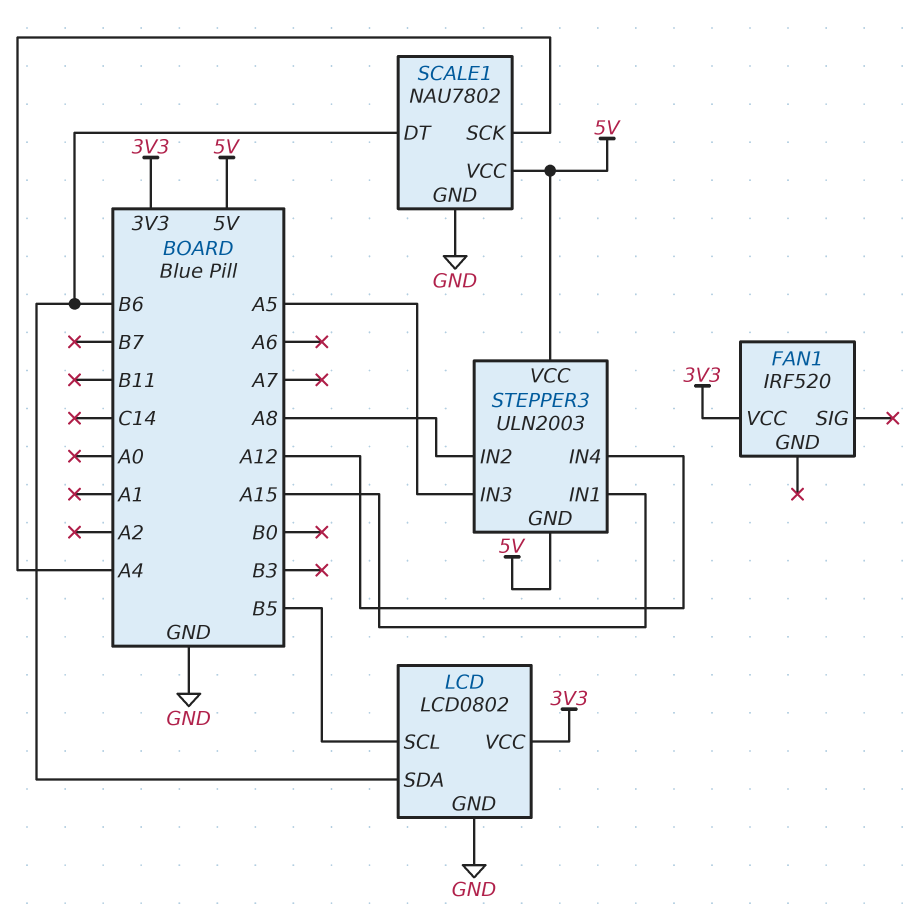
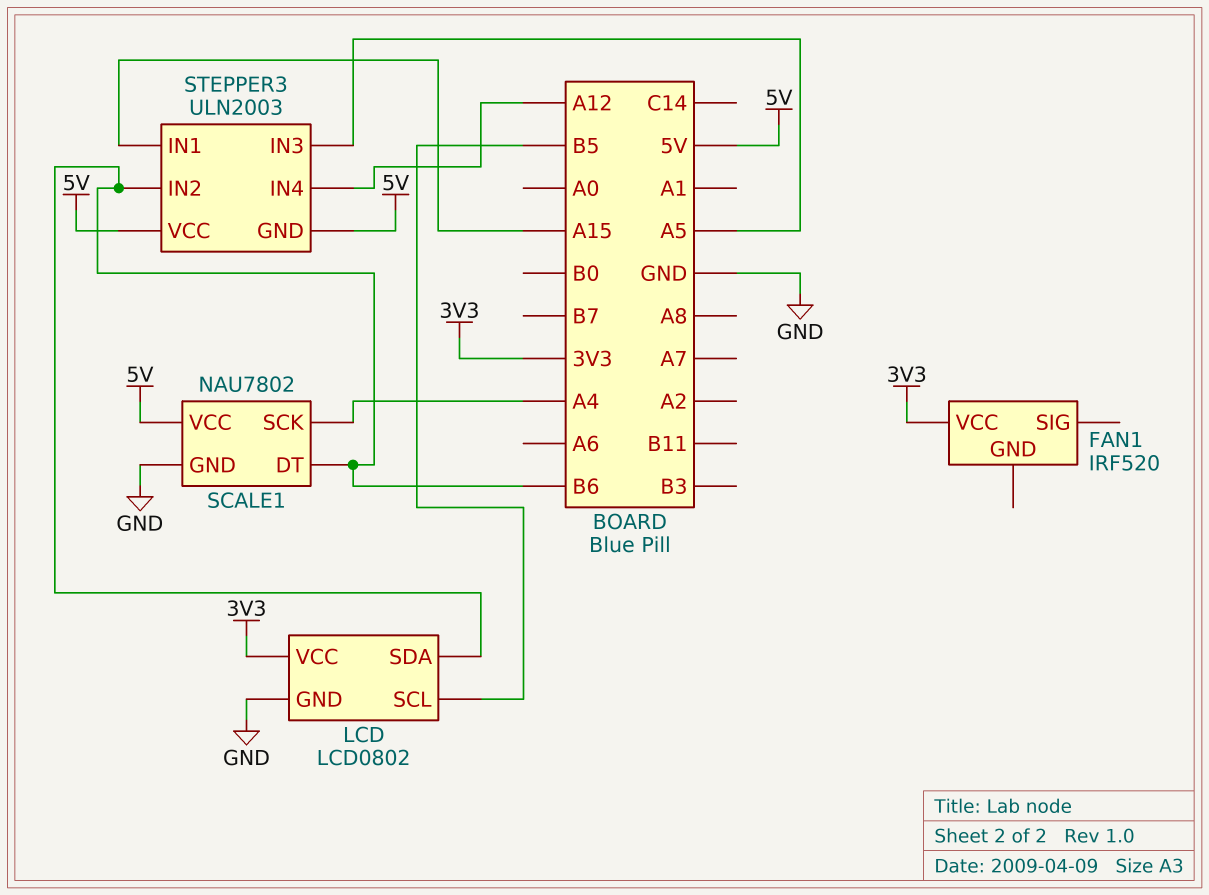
STEPPER3 pin IN2: A8 -> B6

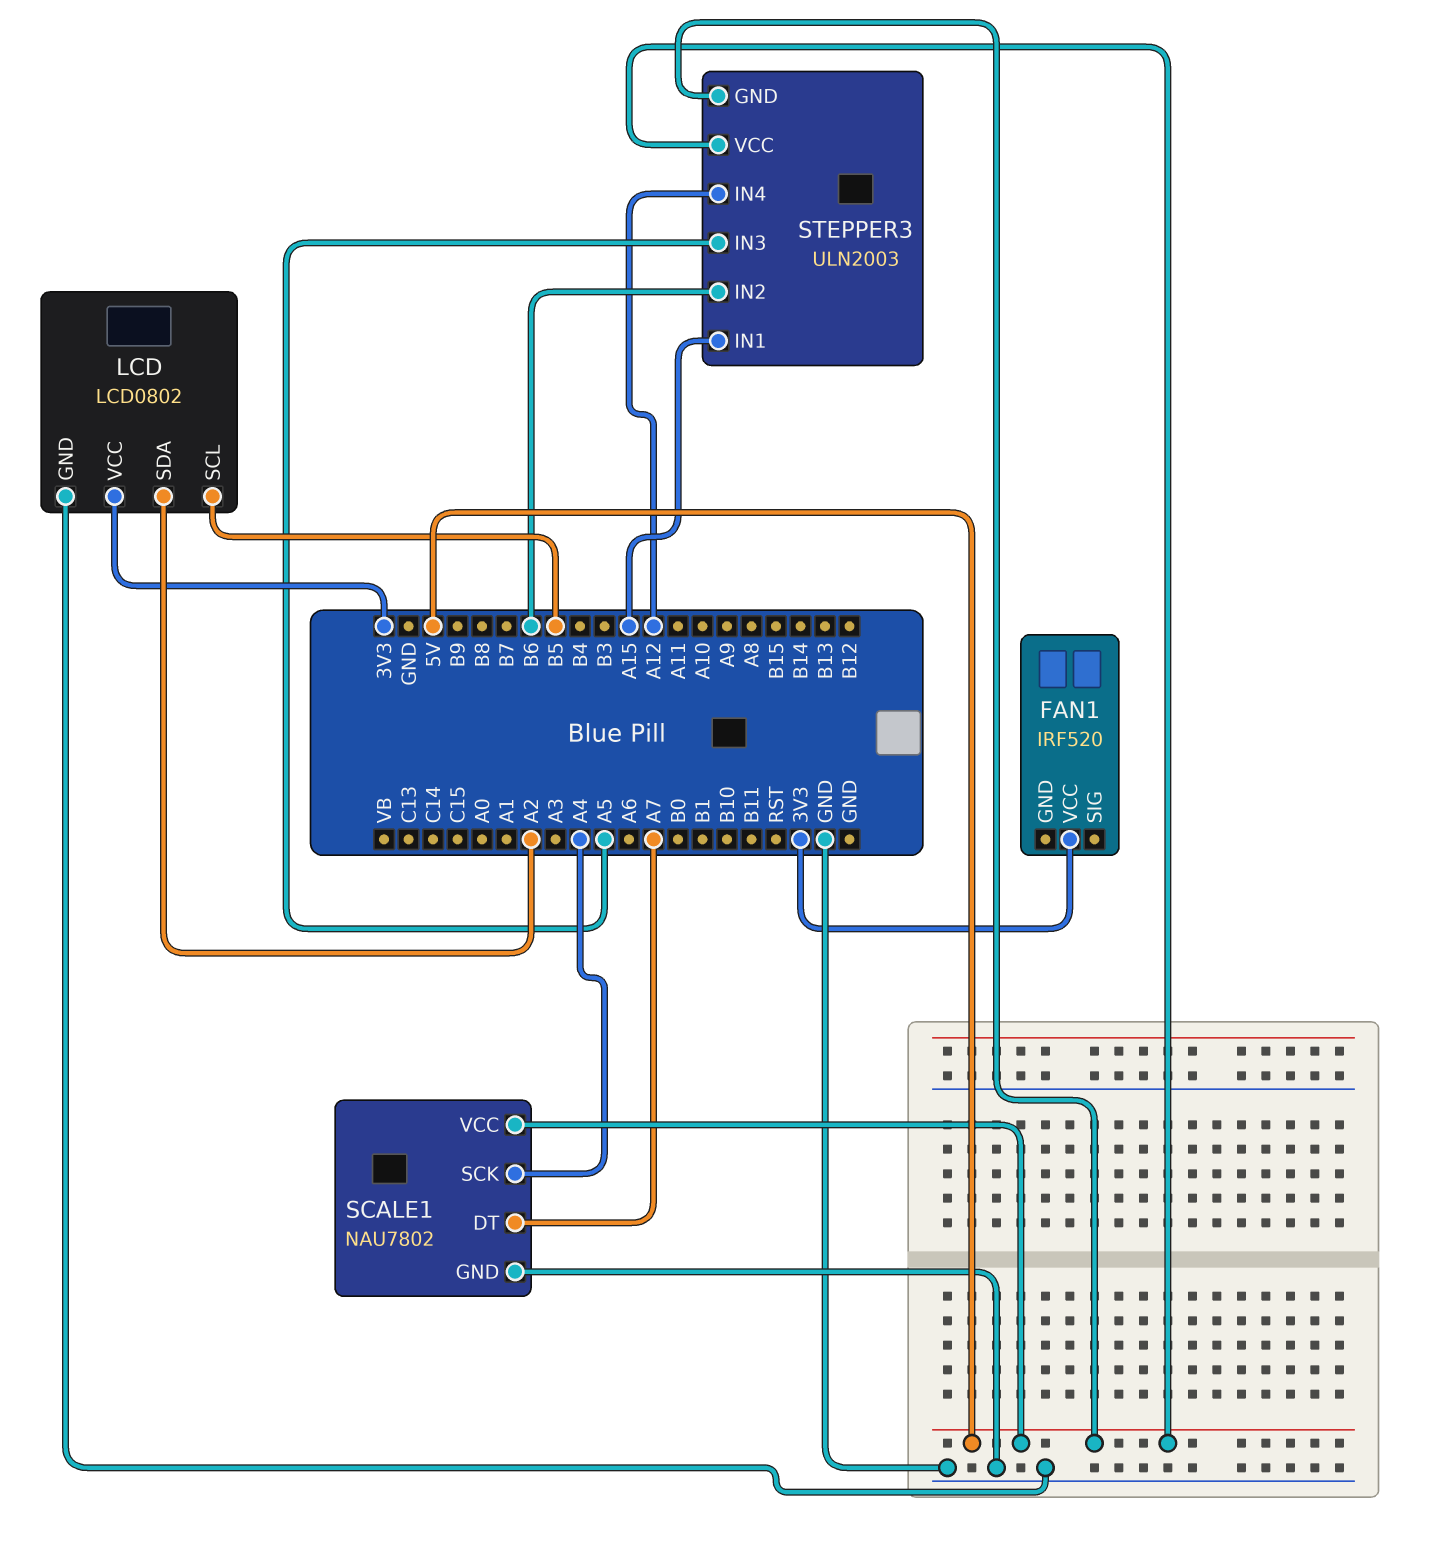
LCD pin SDA: B6 -> A2
SCALE1 pin DT: B6 -> A7

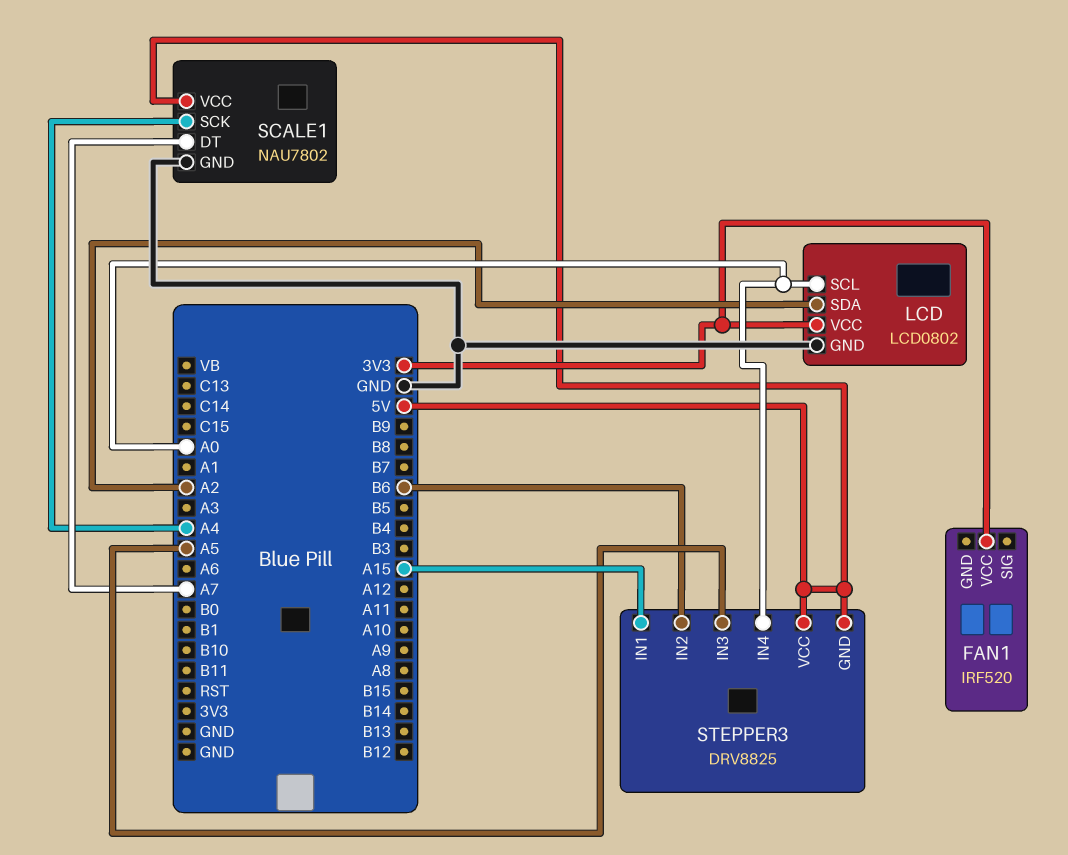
LCD pin SCL: B5 -> A0
STEPPER3: ULN2003 -> DRV8825
STEPPER3 pin IN4: A12 -> A0

